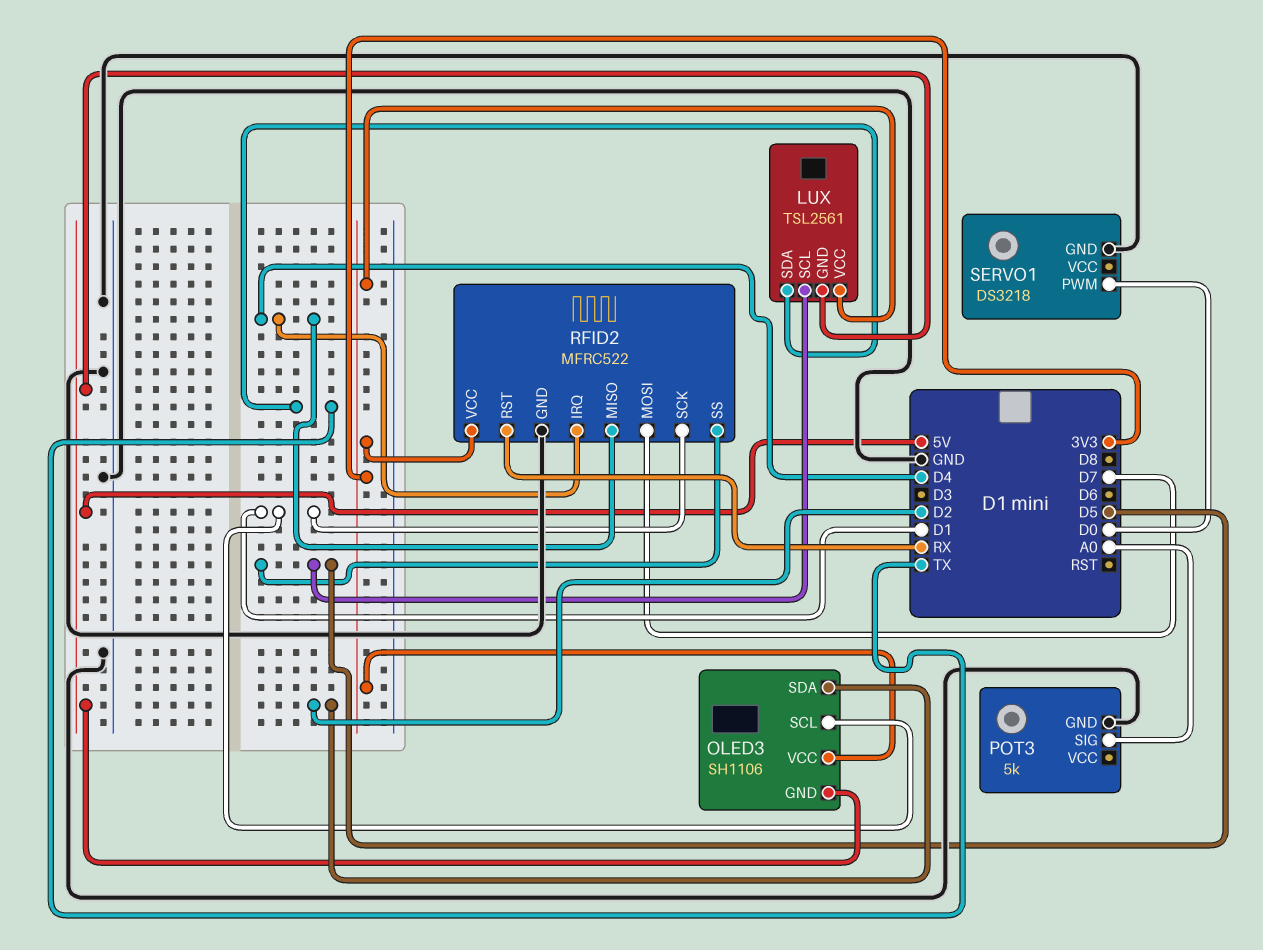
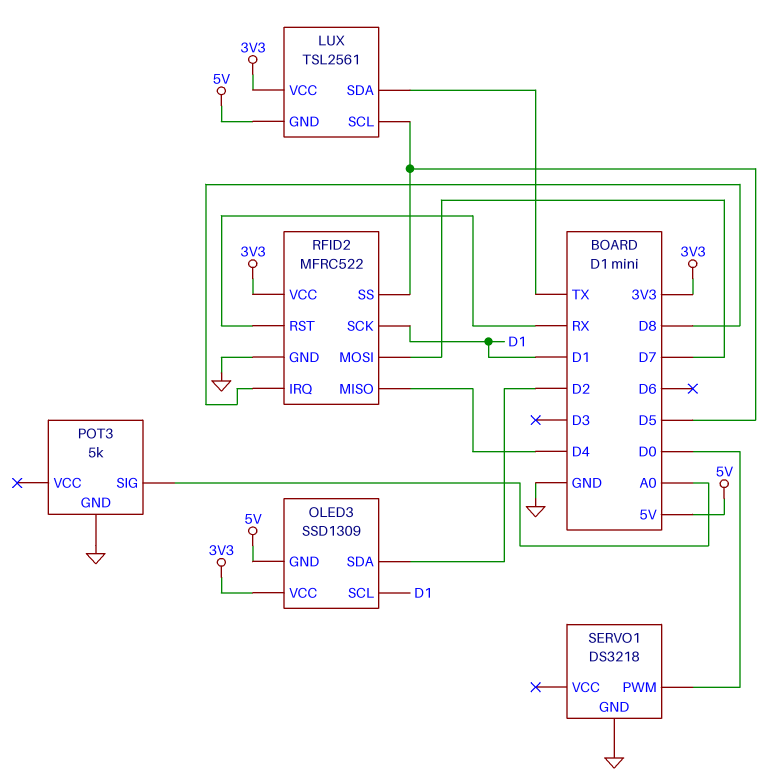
OLED3: SH1106 -> SSD1309
RFID2 pin IRQ: D4 -> D8

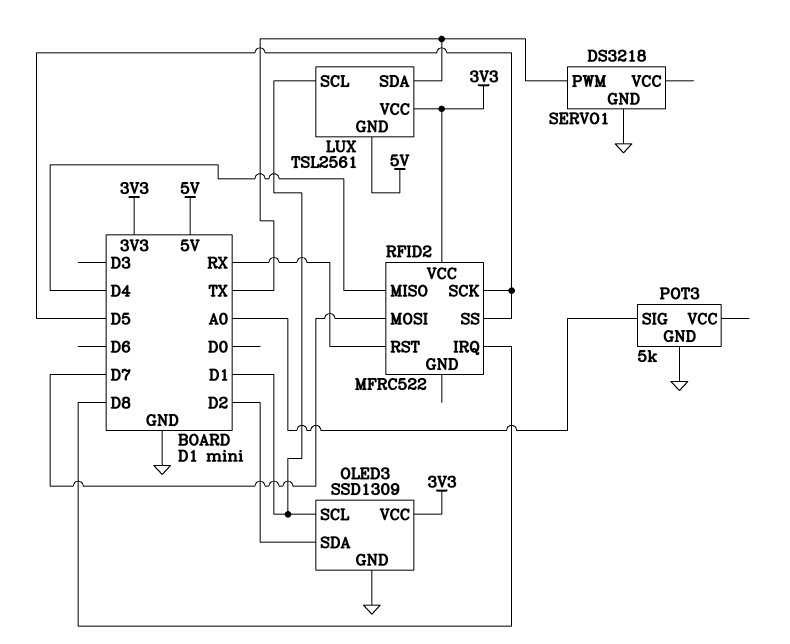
LUX pin SCL: D5 -> D1
OLED3 pin GND: 5V -> GND
RFID2 pin GND: GND -> none
RFID2 pin SCK: D1 -> D5
SERVO1 pin PWM: D0 -> TX

